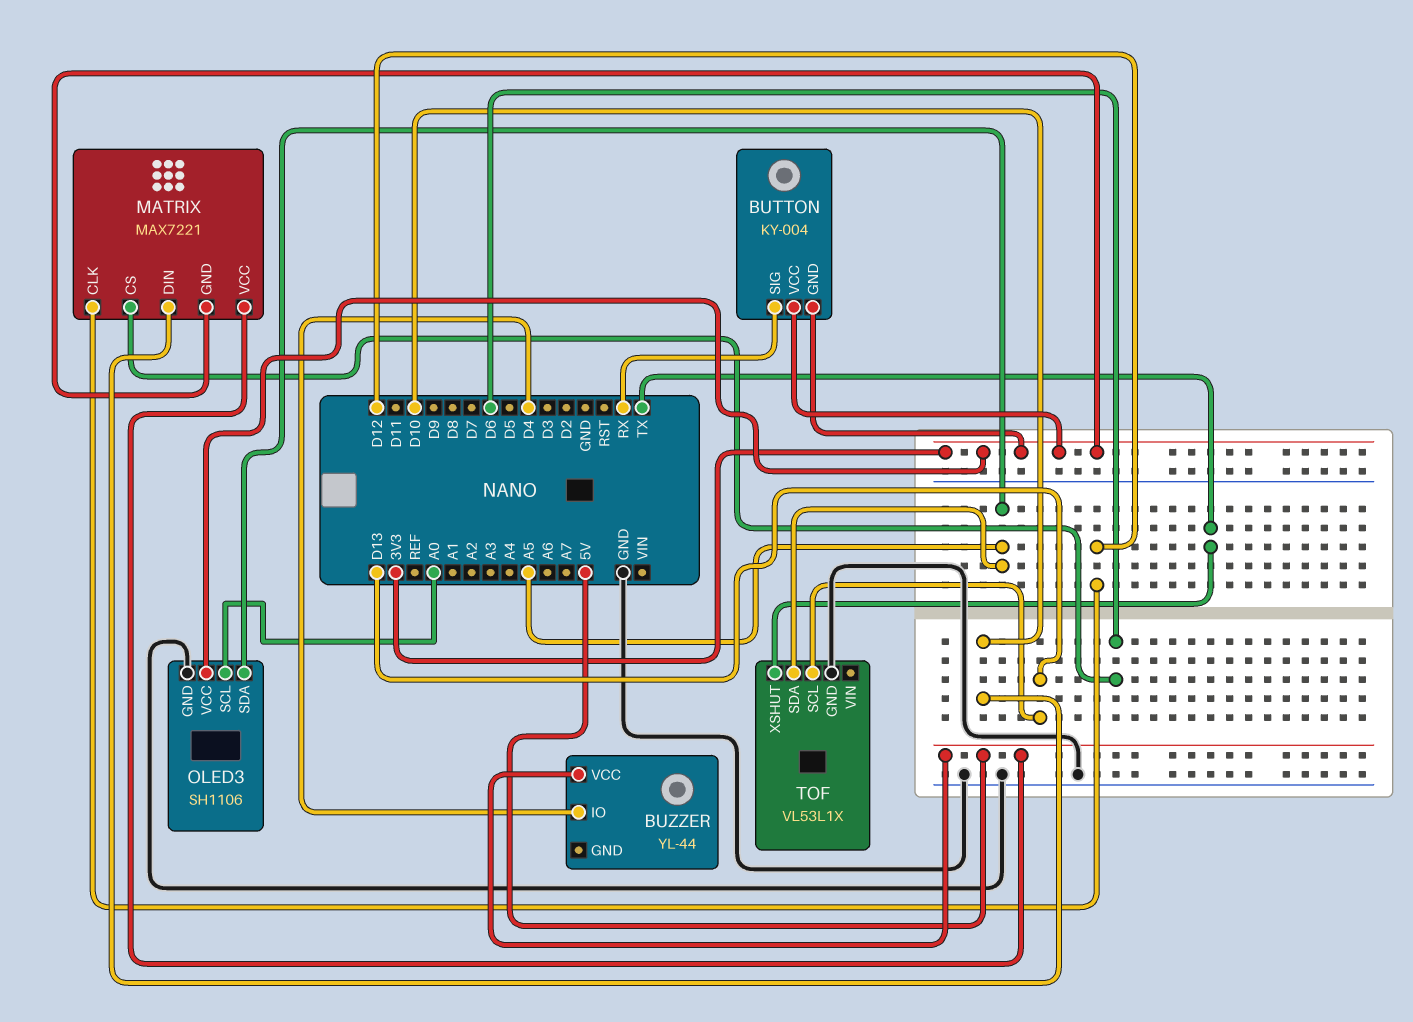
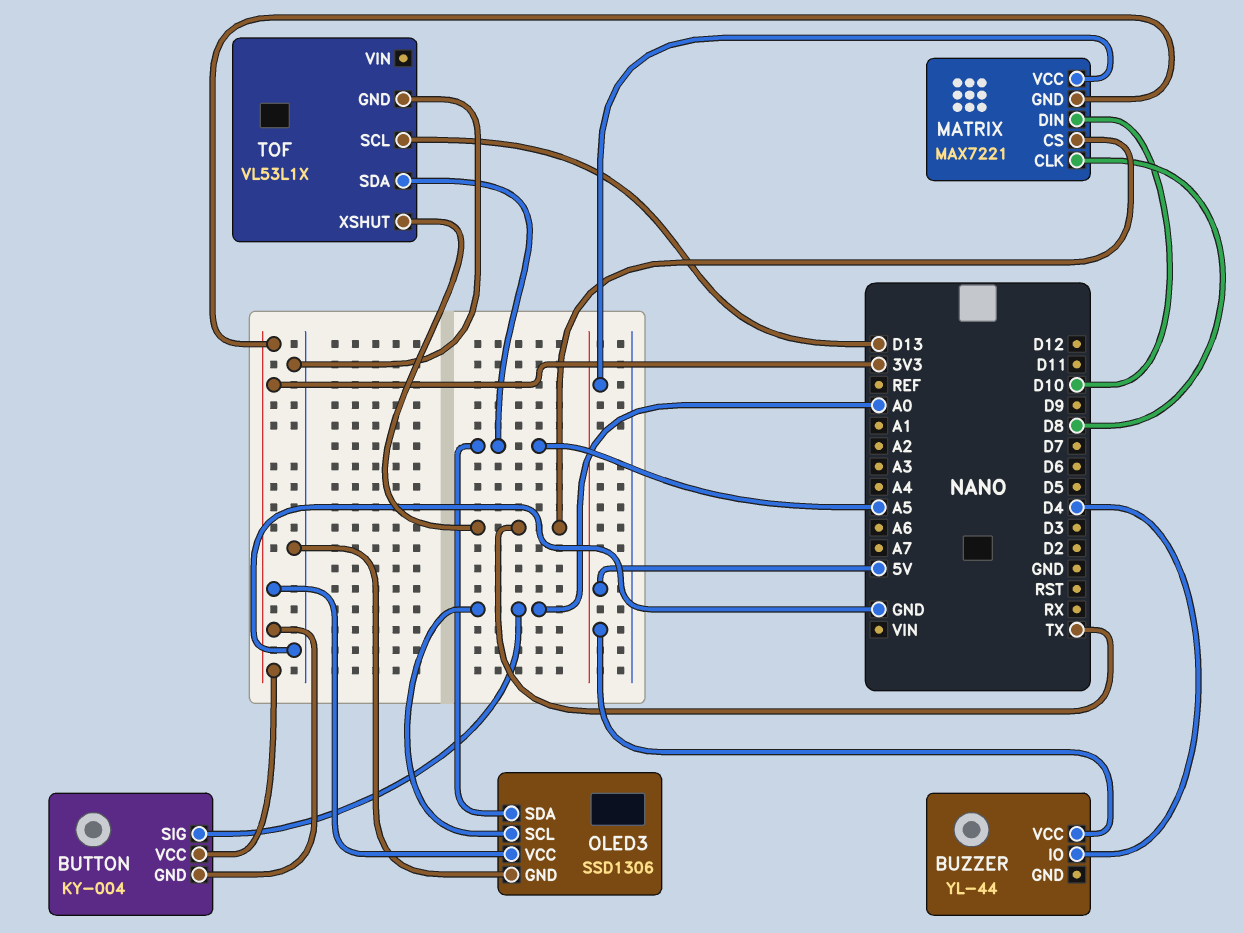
BUTTON pin SIG: RX -> A0
MATRIX pin CLK: D12 -> D8
MATRIX pin CS: D6 -> TX
OLED3: SH1106 -> SSD1306

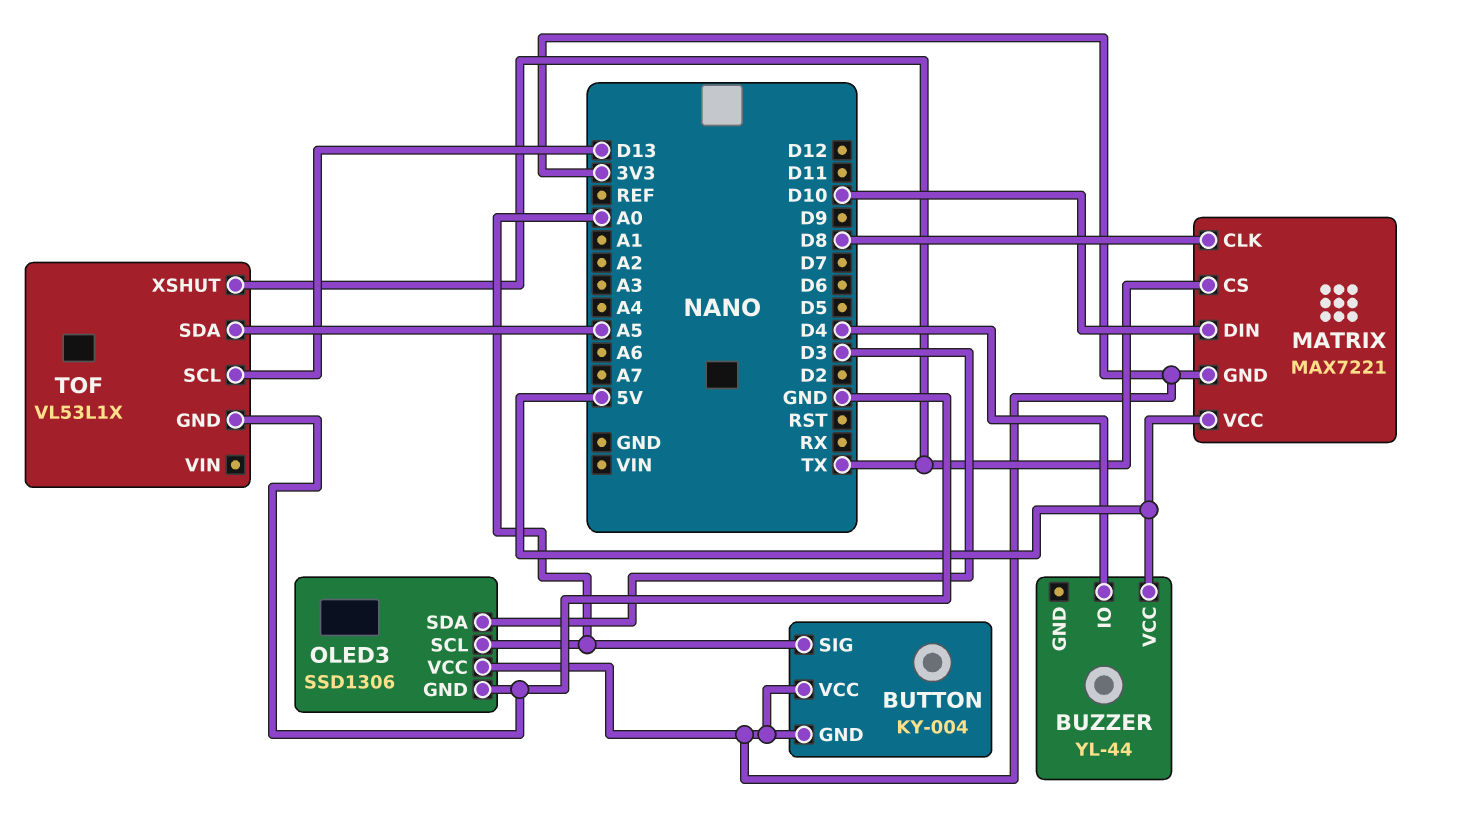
OLED3 pin SDA: A5 -> D3

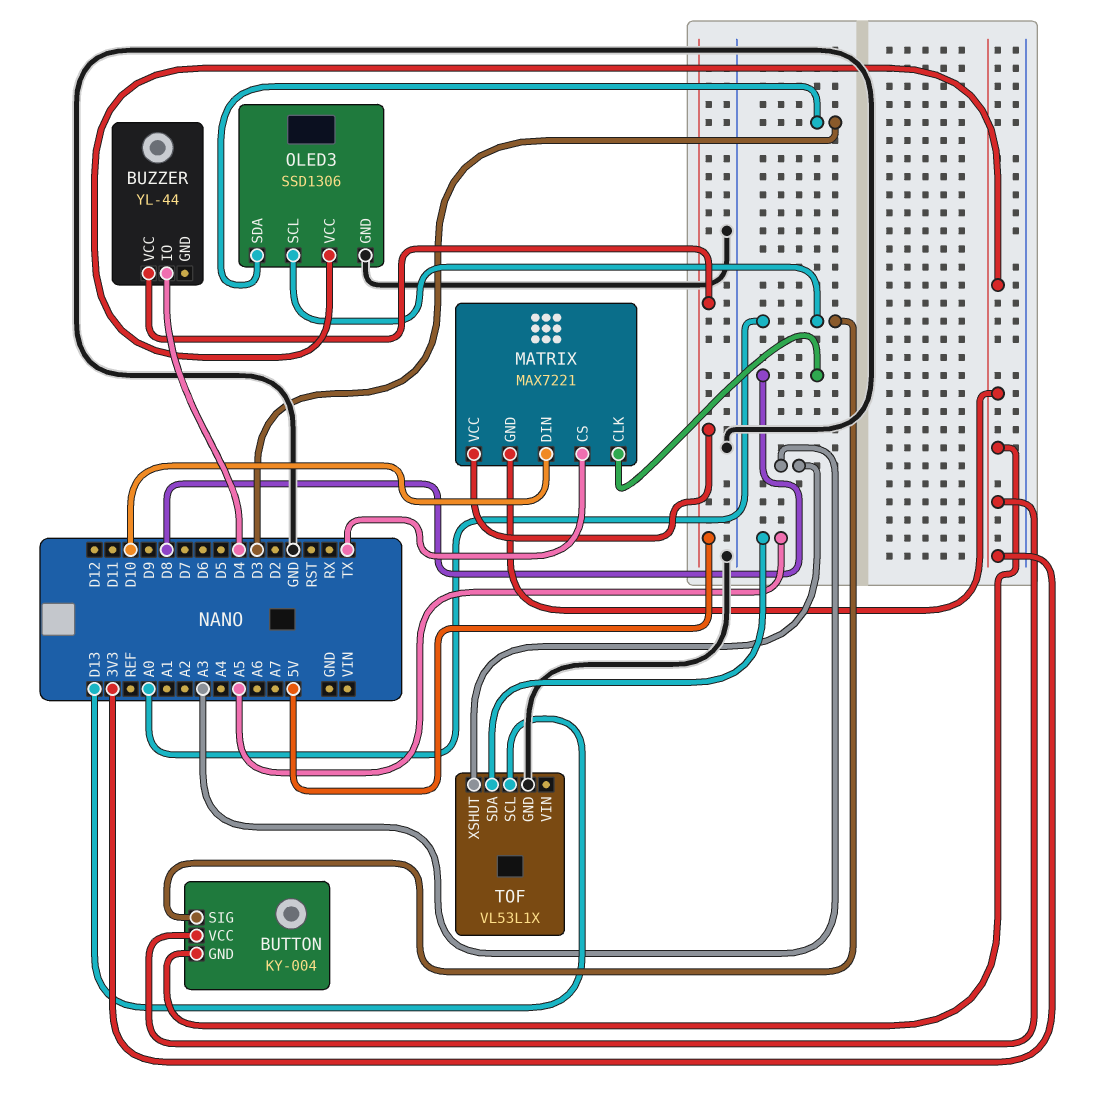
TOF pin XSHUT: TX -> A3

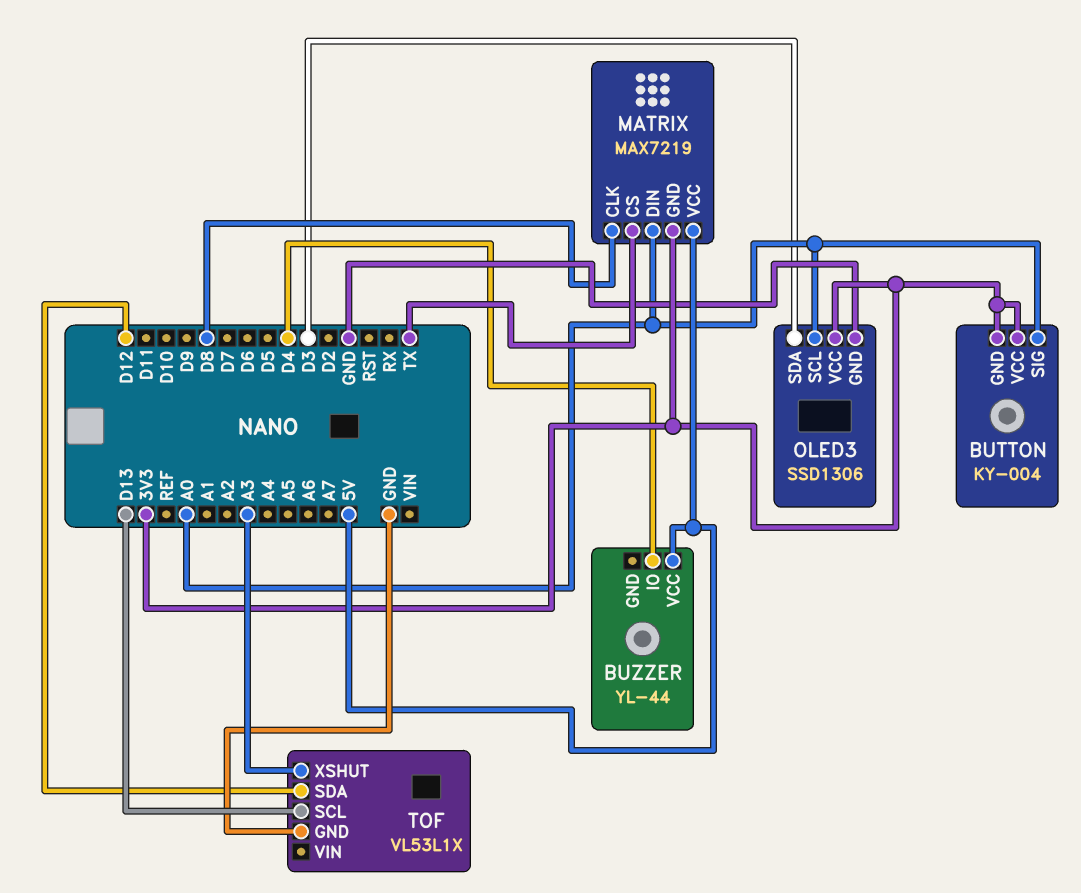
MATRIX: MAX7221 -> MAX7219
MATRIX pin DIN: D10 -> A0
TOF pin SDA: A5 -> D12

